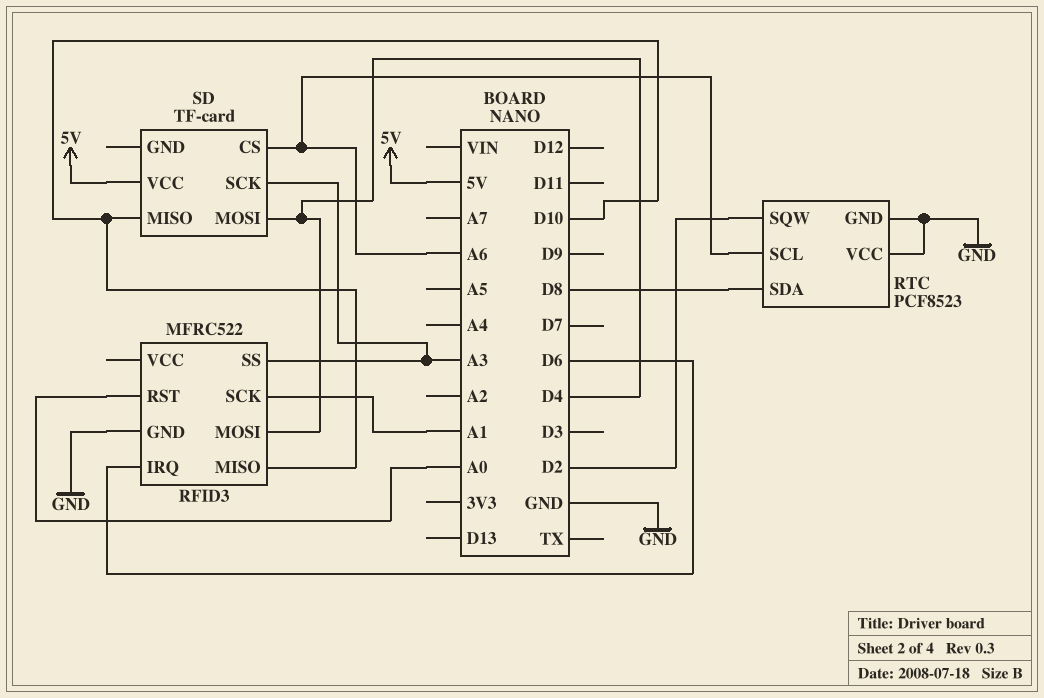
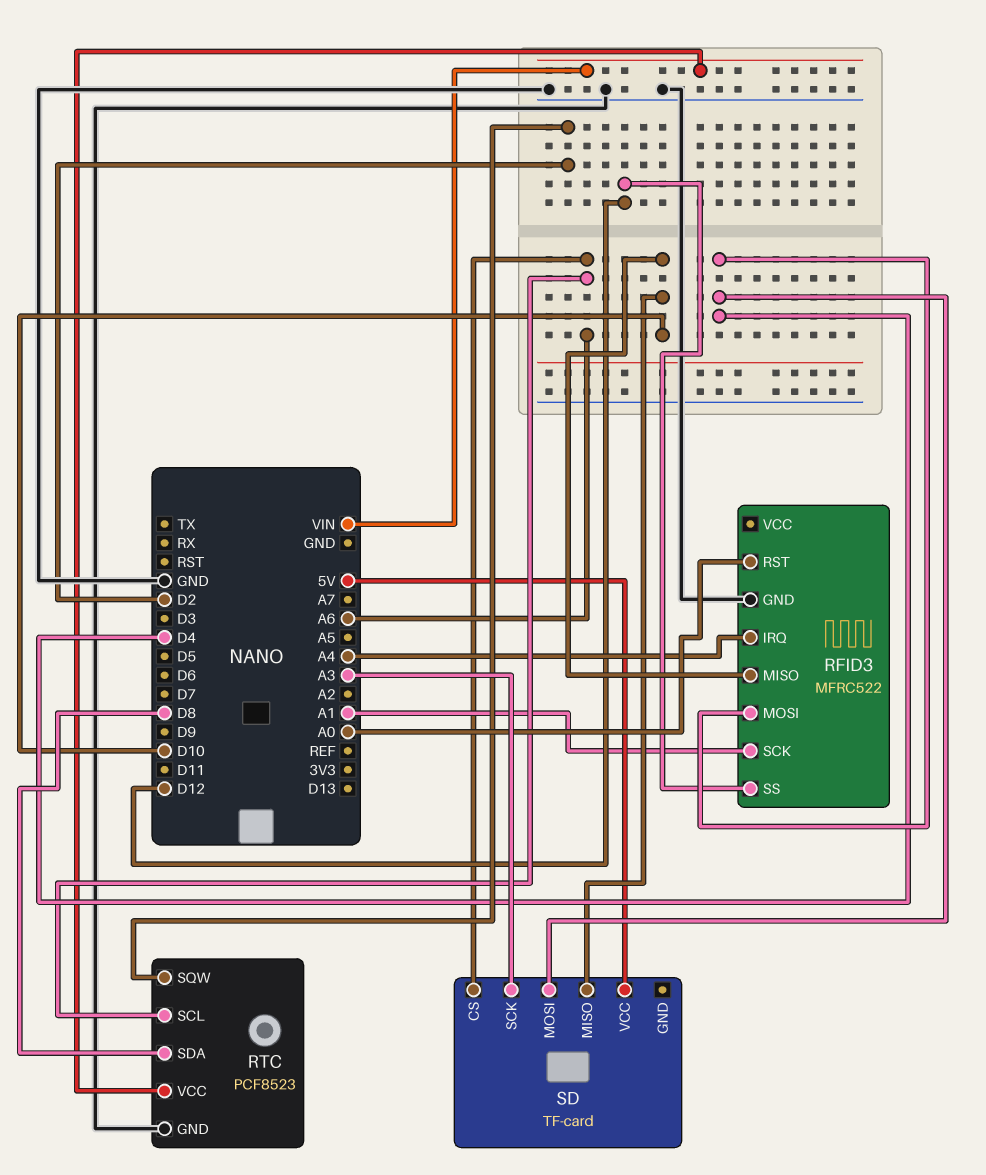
RFID3 pin IRQ: D6 -> A4
RFID3 pin SS: A3 -> D12
RTC pin VCC: GND -> VIN

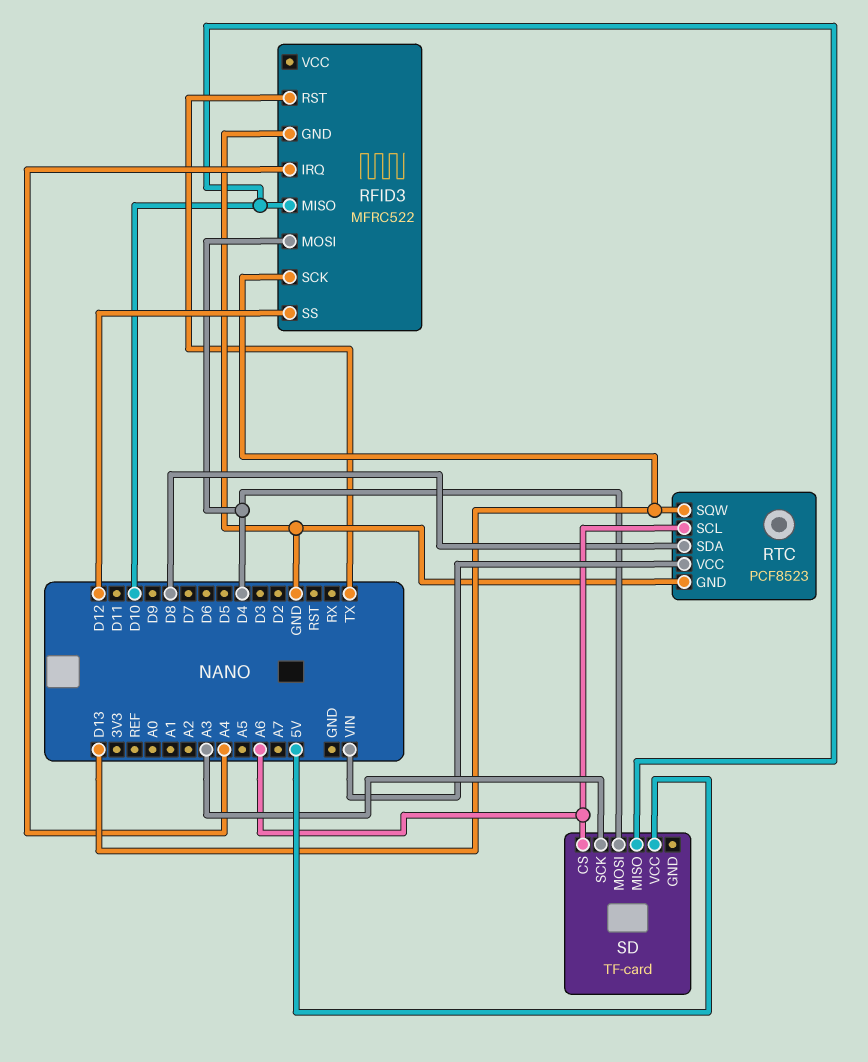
RFID3 pin RST: A0 -> TX
RFID3 pin SCK: A1 -> D13
RTC pin SQW: D2 -> D13

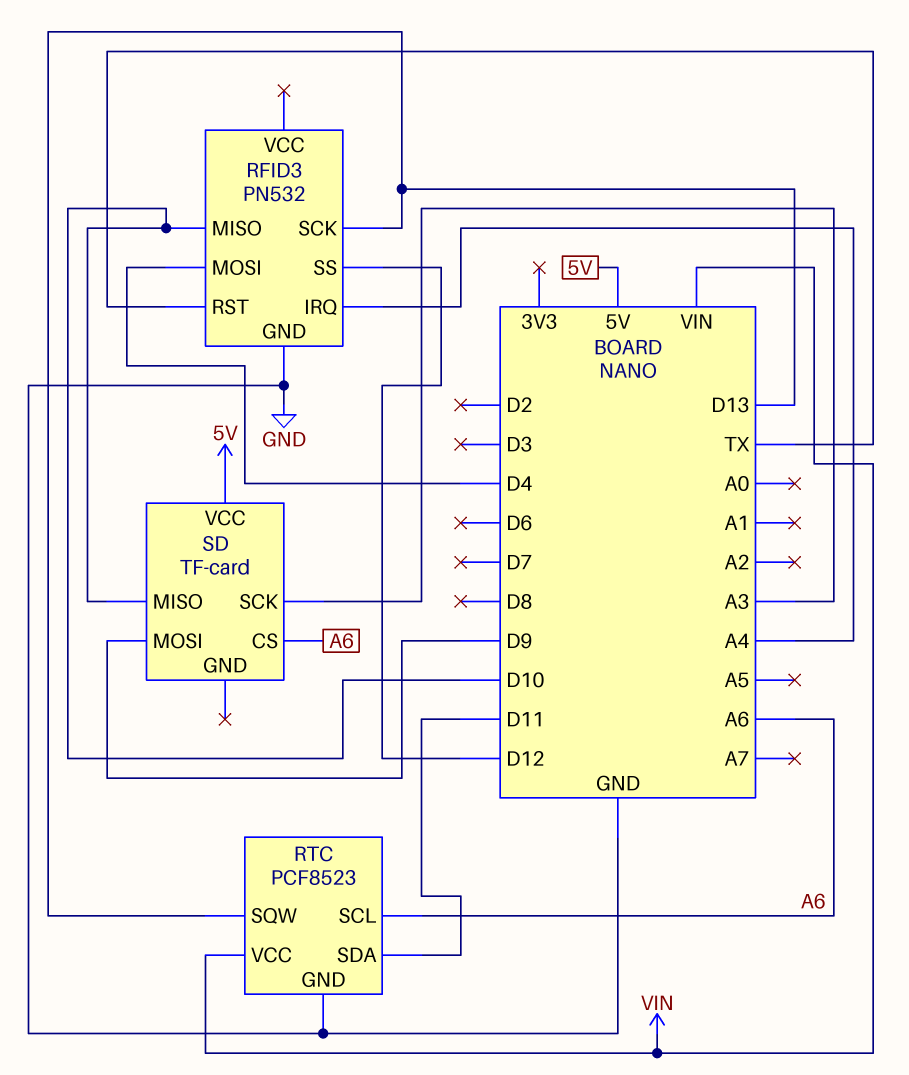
RFID3: MFRC522 -> PN532
RTC pin SDA: D8 -> D11
SD pin MOSI: D4 -> D9

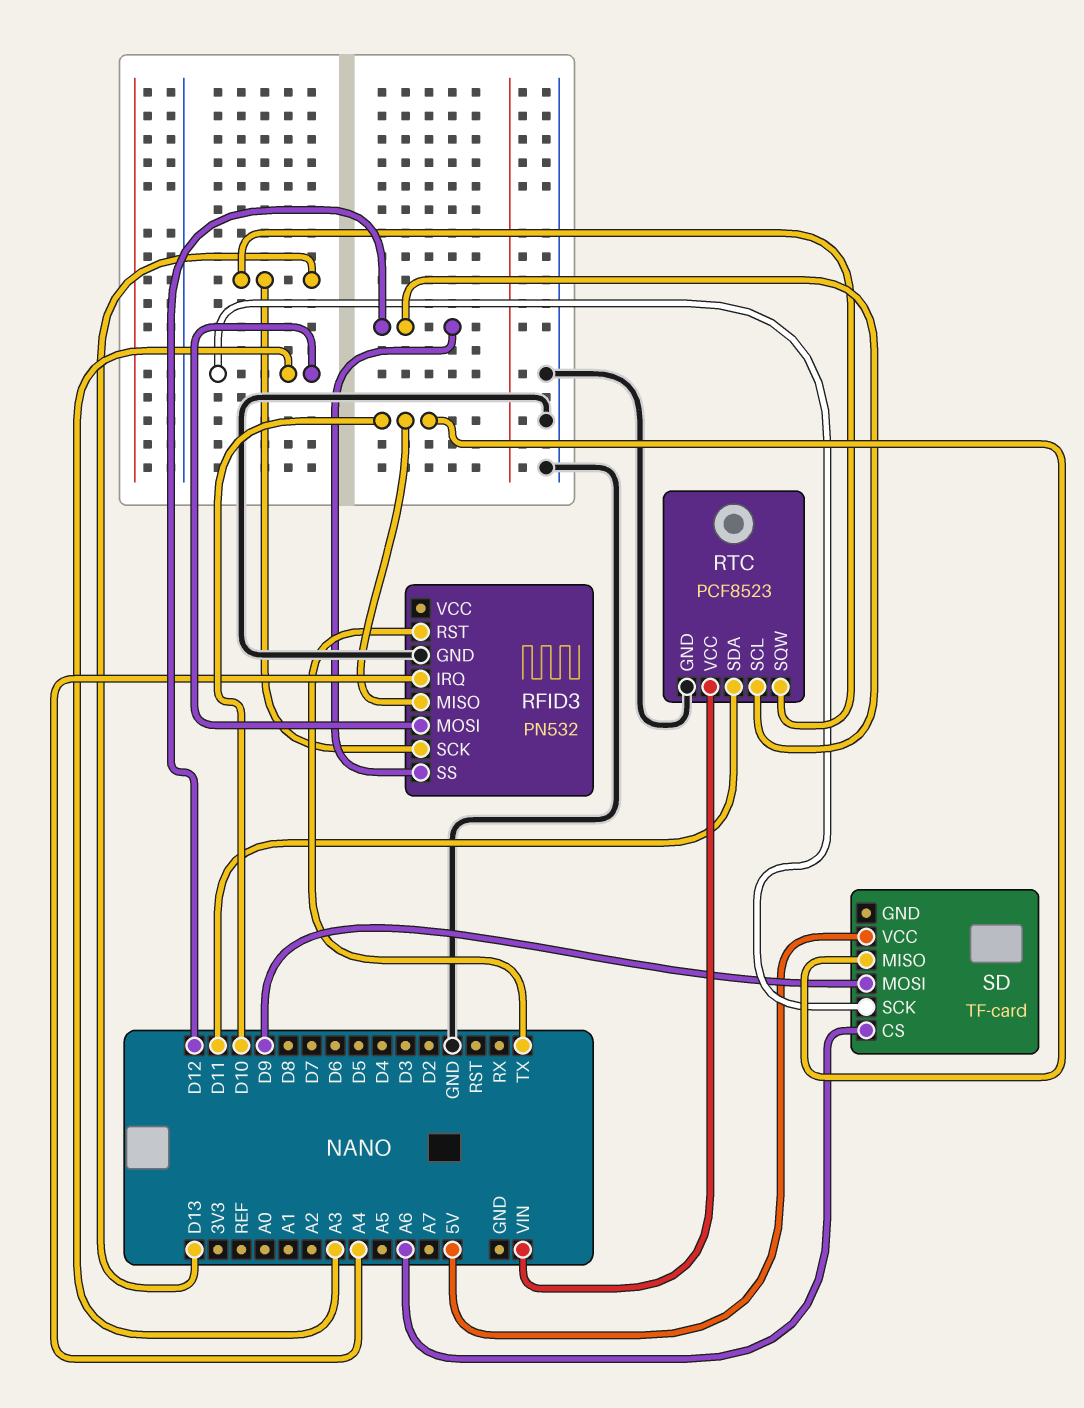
RFID3 pin MOSI: D4 -> A3
RTC pin SCL: A6 -> D12

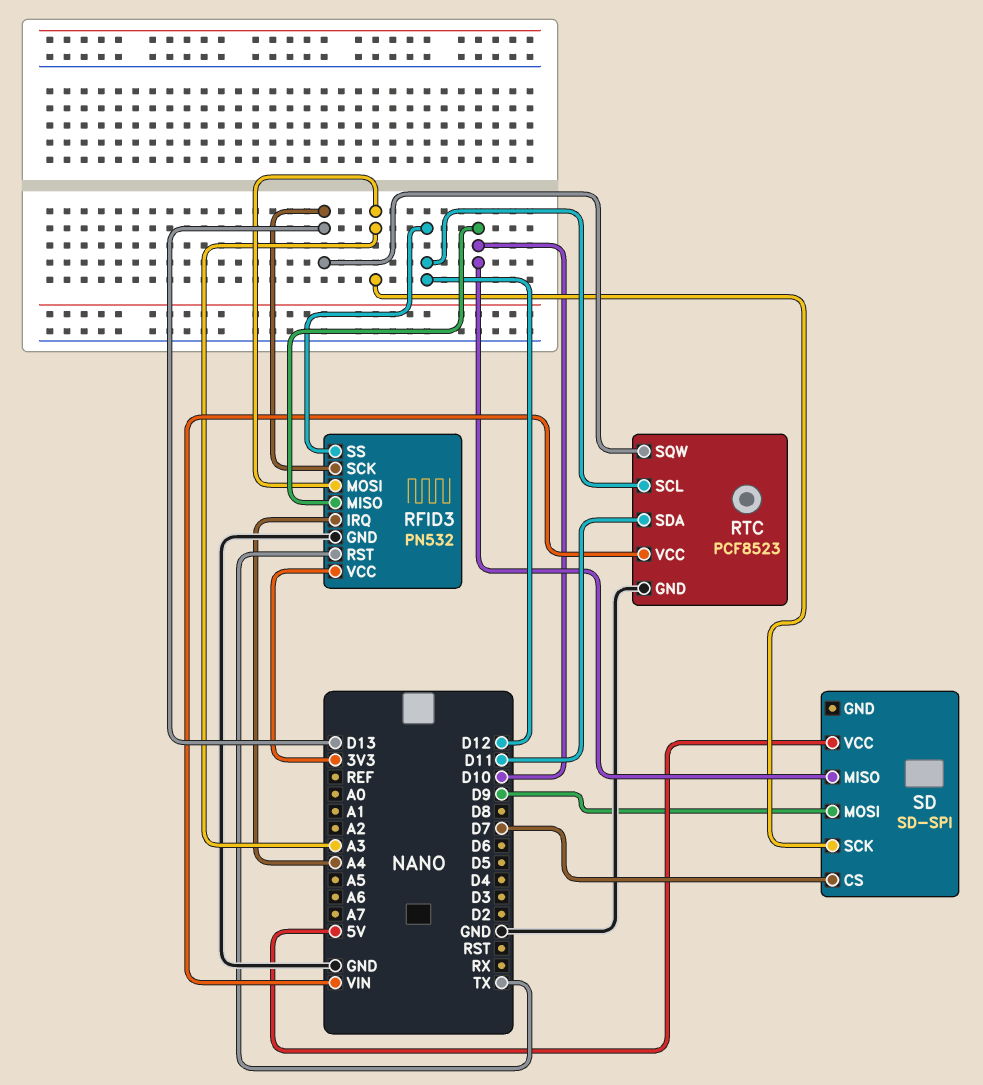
RFID3 pin VCC: none -> 3V3
SD: TF-card -> SD-SPI
SD pin CS: A6 -> D7

